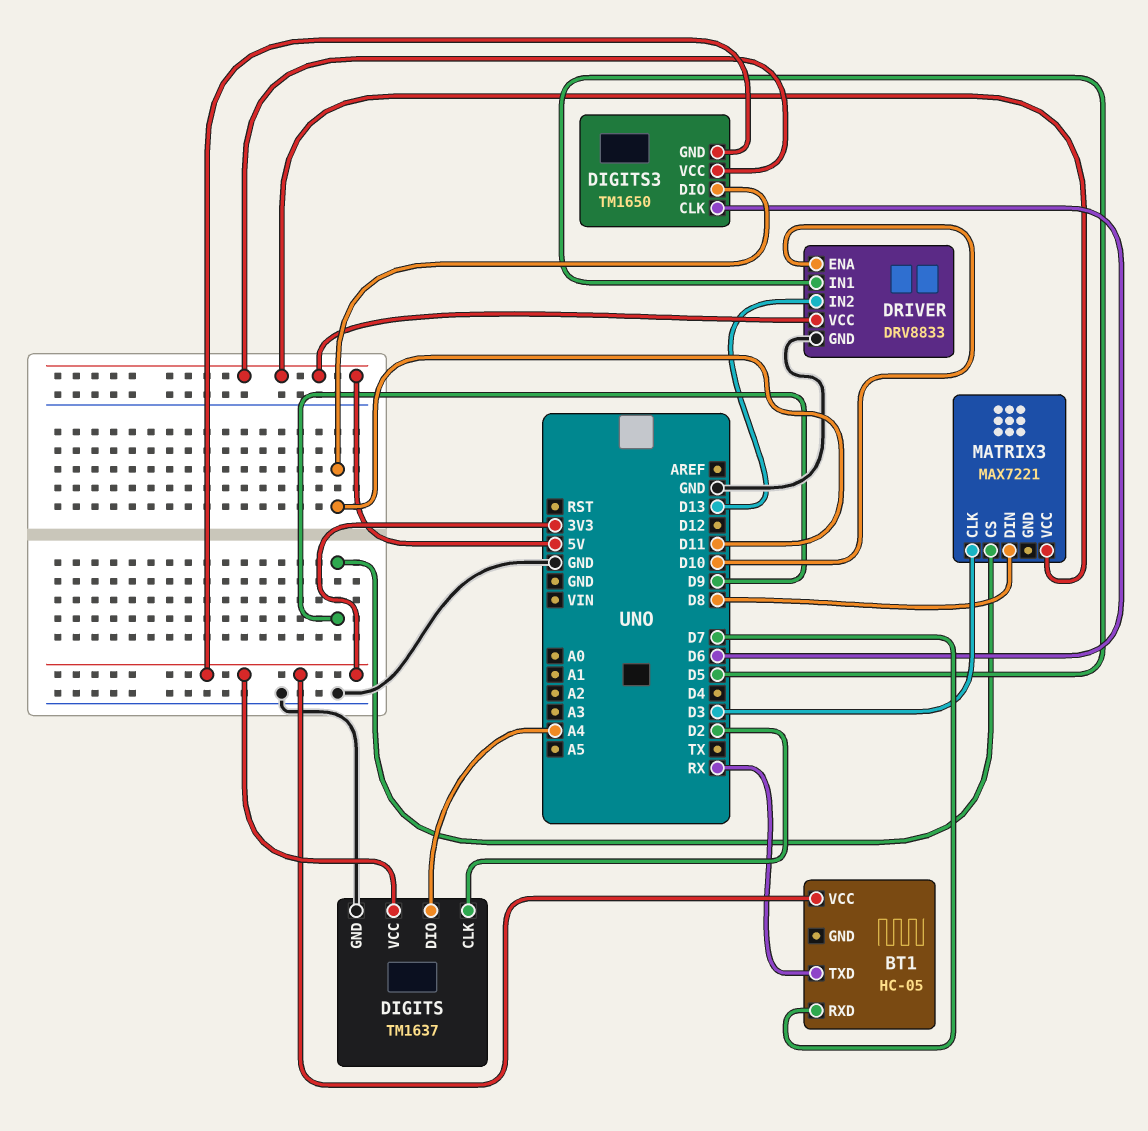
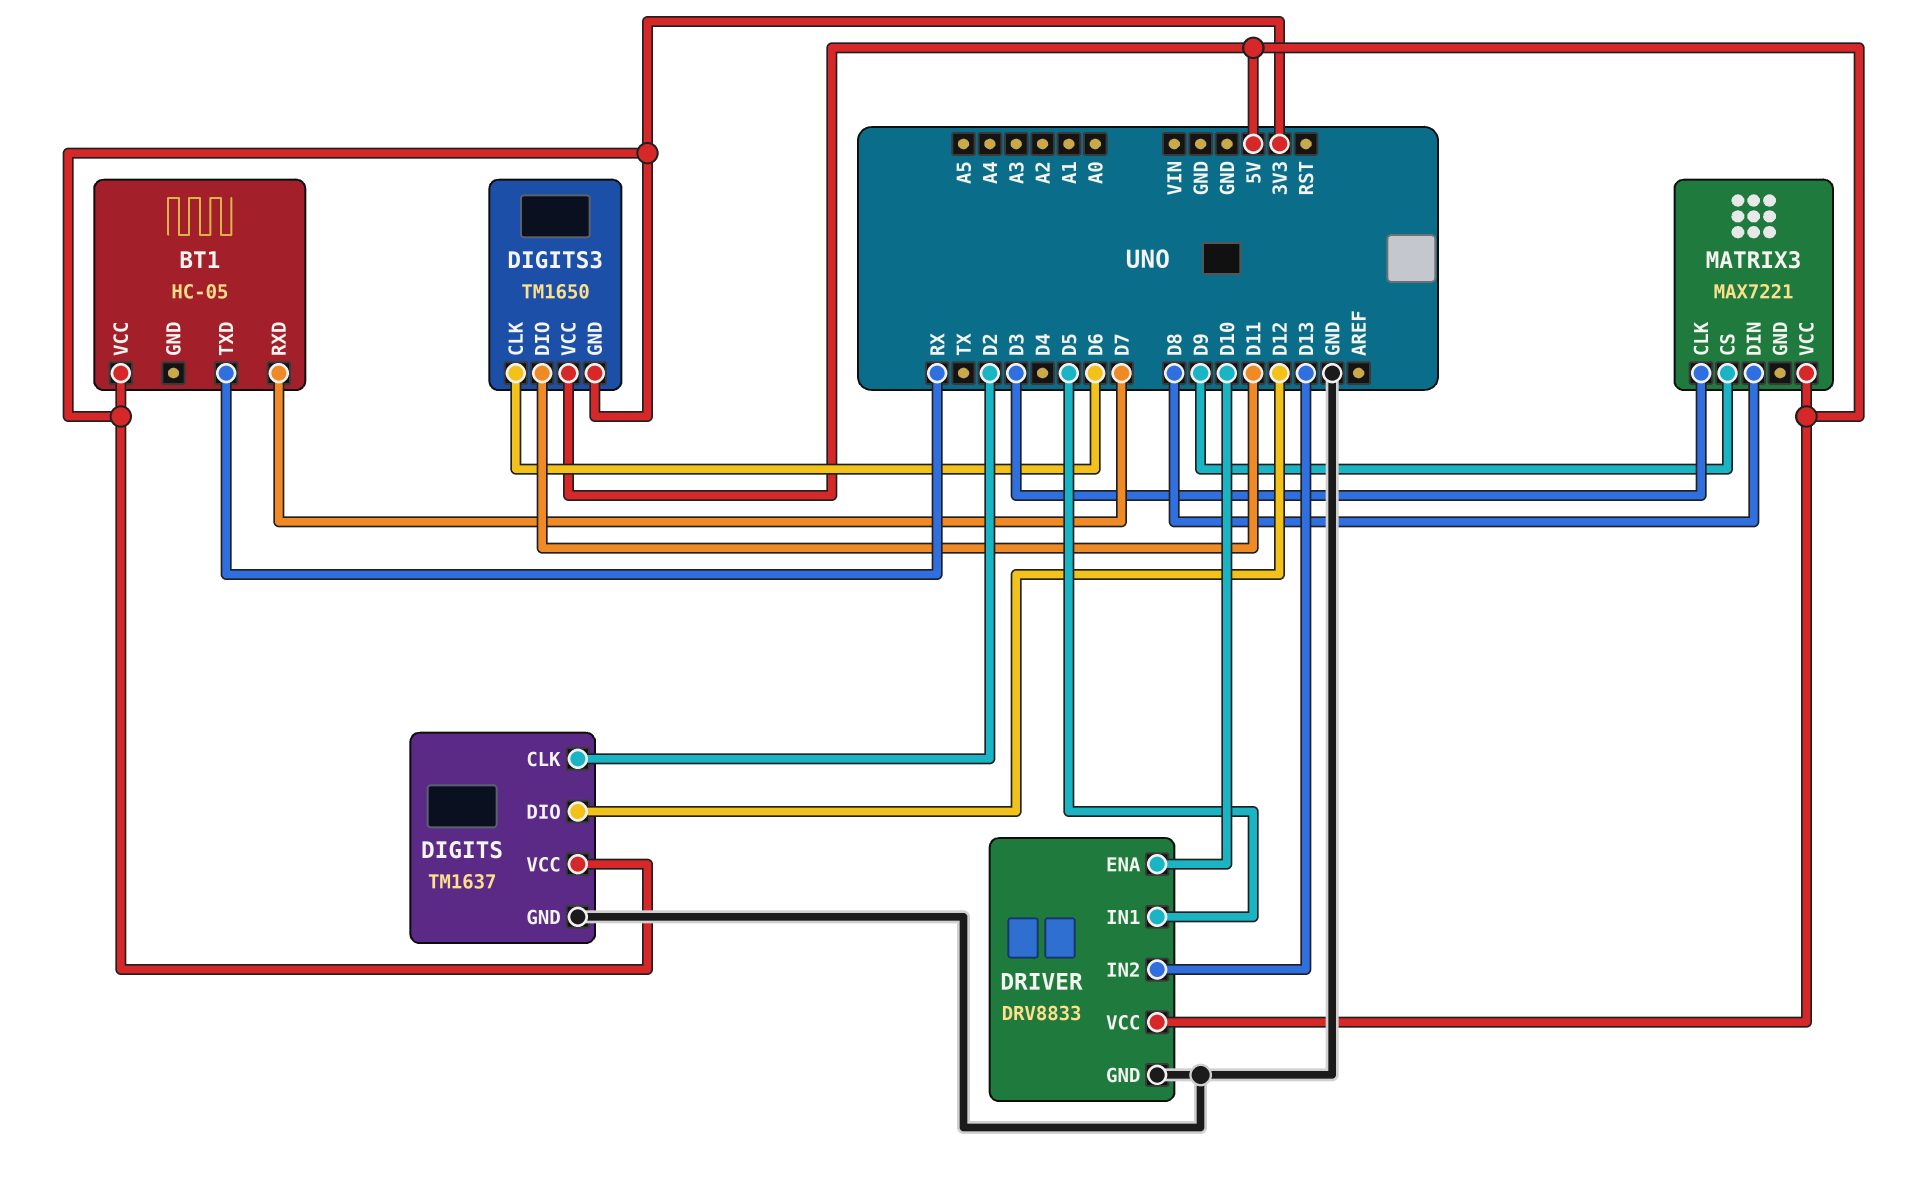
DIGITS pin DIO: A4 -> D12

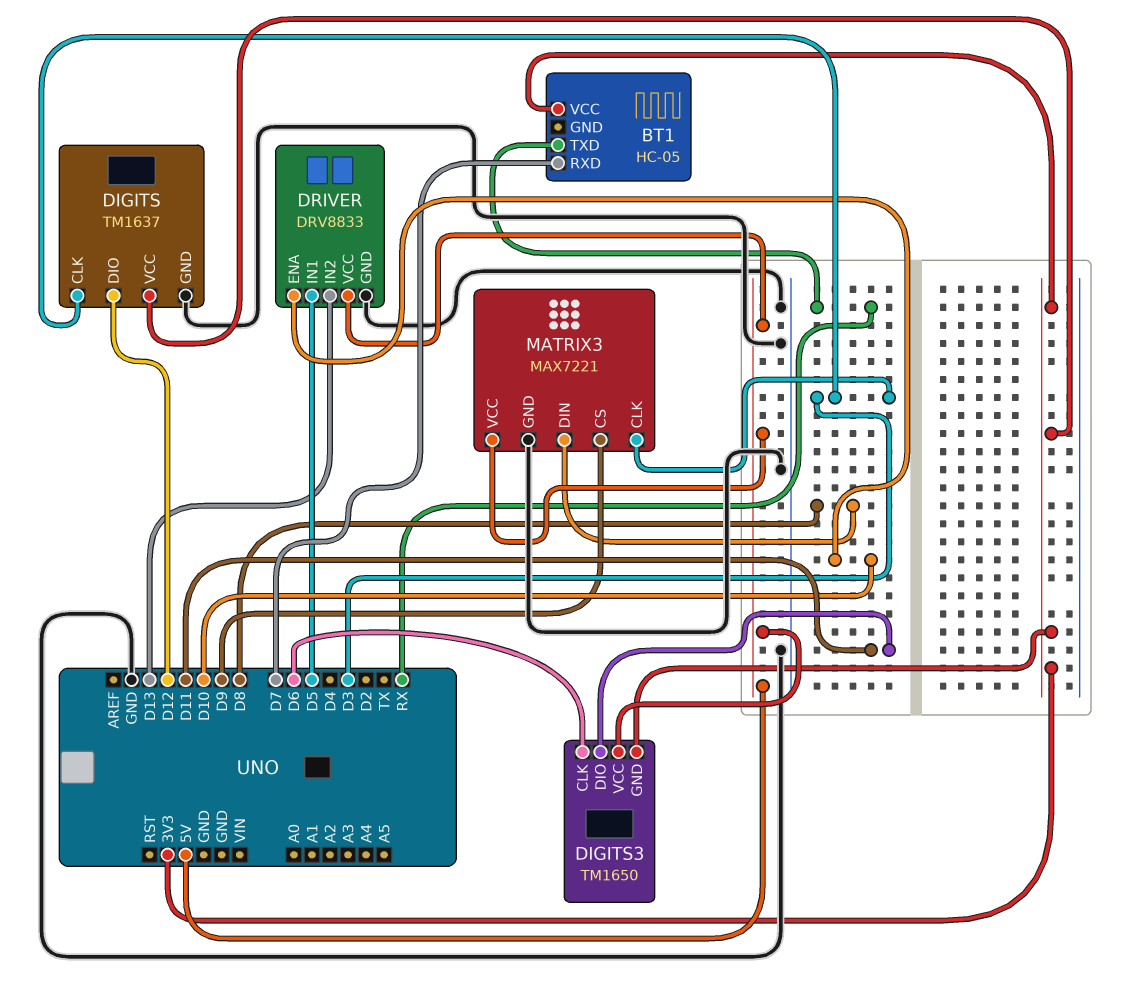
DIGITS pin CLK: D2 -> D3
MATRIX3 pin GND: none -> GND

